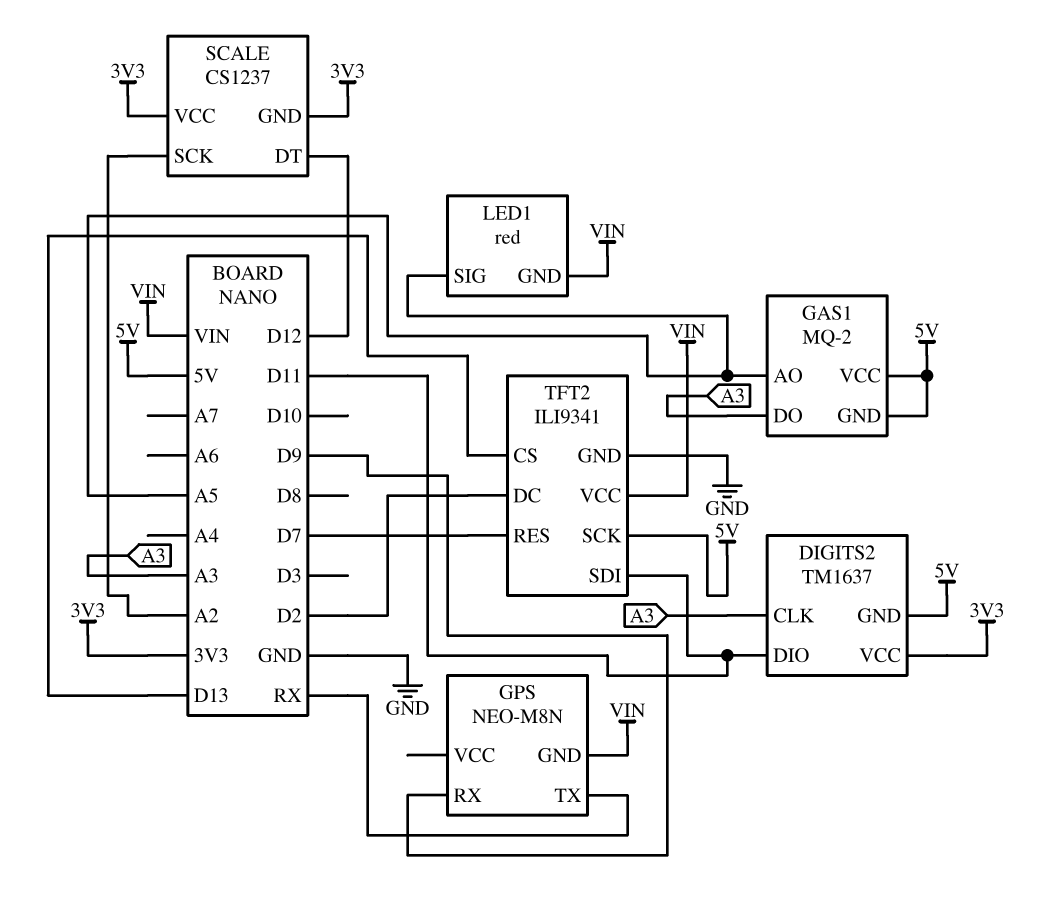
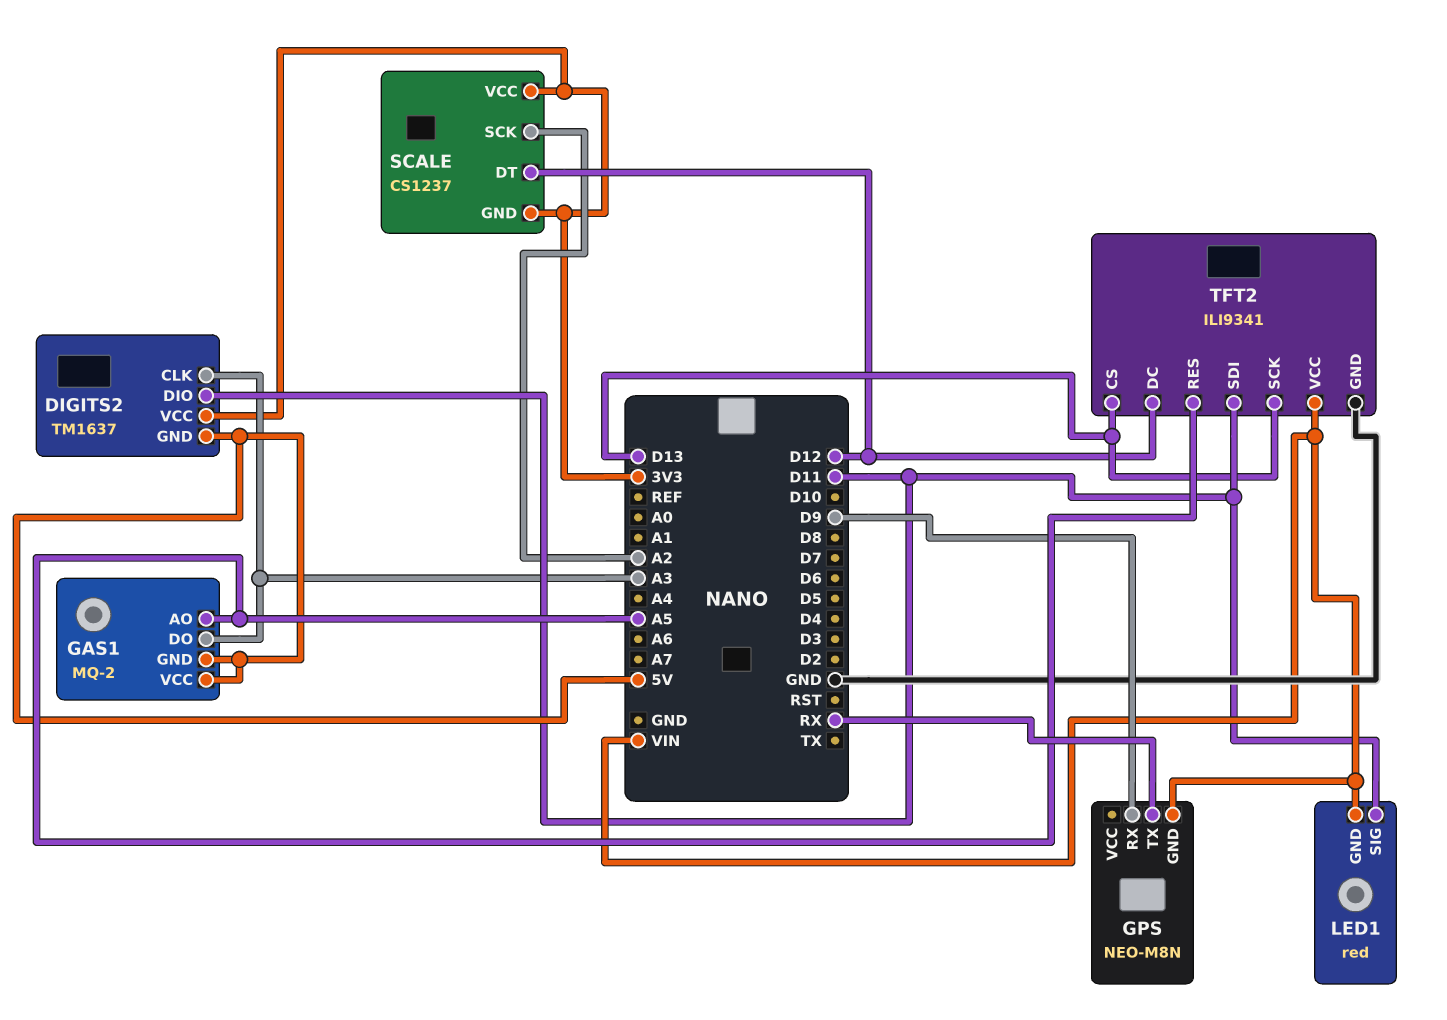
LED1 pin SIG: A5 -> D11
TFT2 pin DC: D2 -> D12
TFT2 pin RES: D7 -> A5
TFT2 pin SCK: 5V -> D13

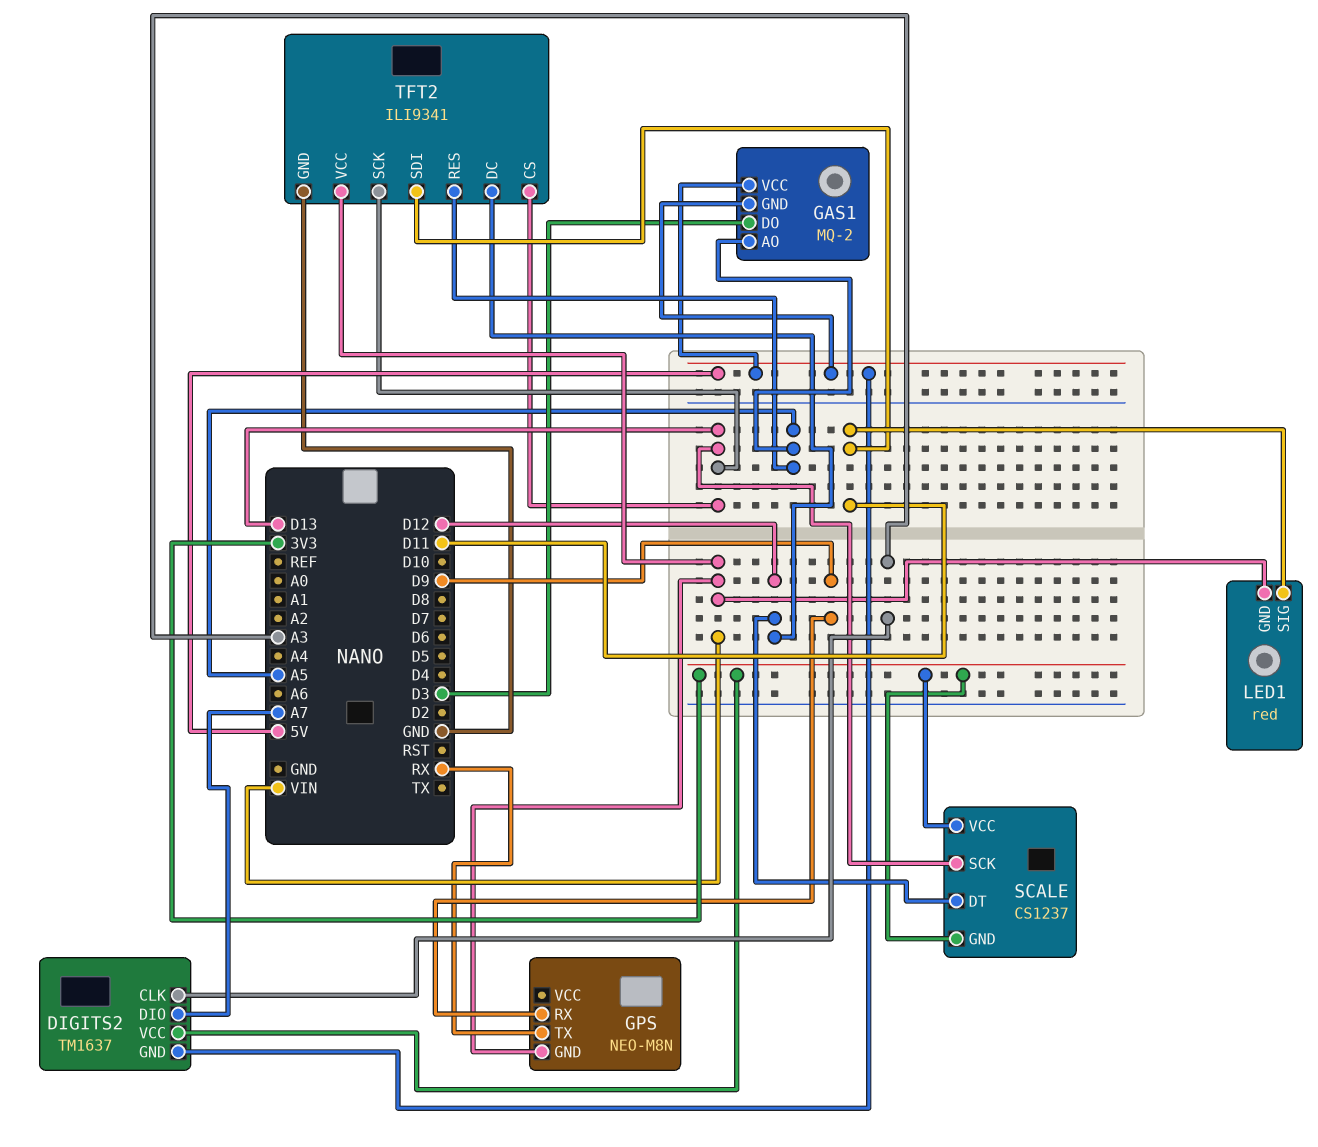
DIGITS2 pin DIO: D11 -> A7
GAS1 pin DO: A3 -> D3
SCALE pin SCK: A2 -> D13

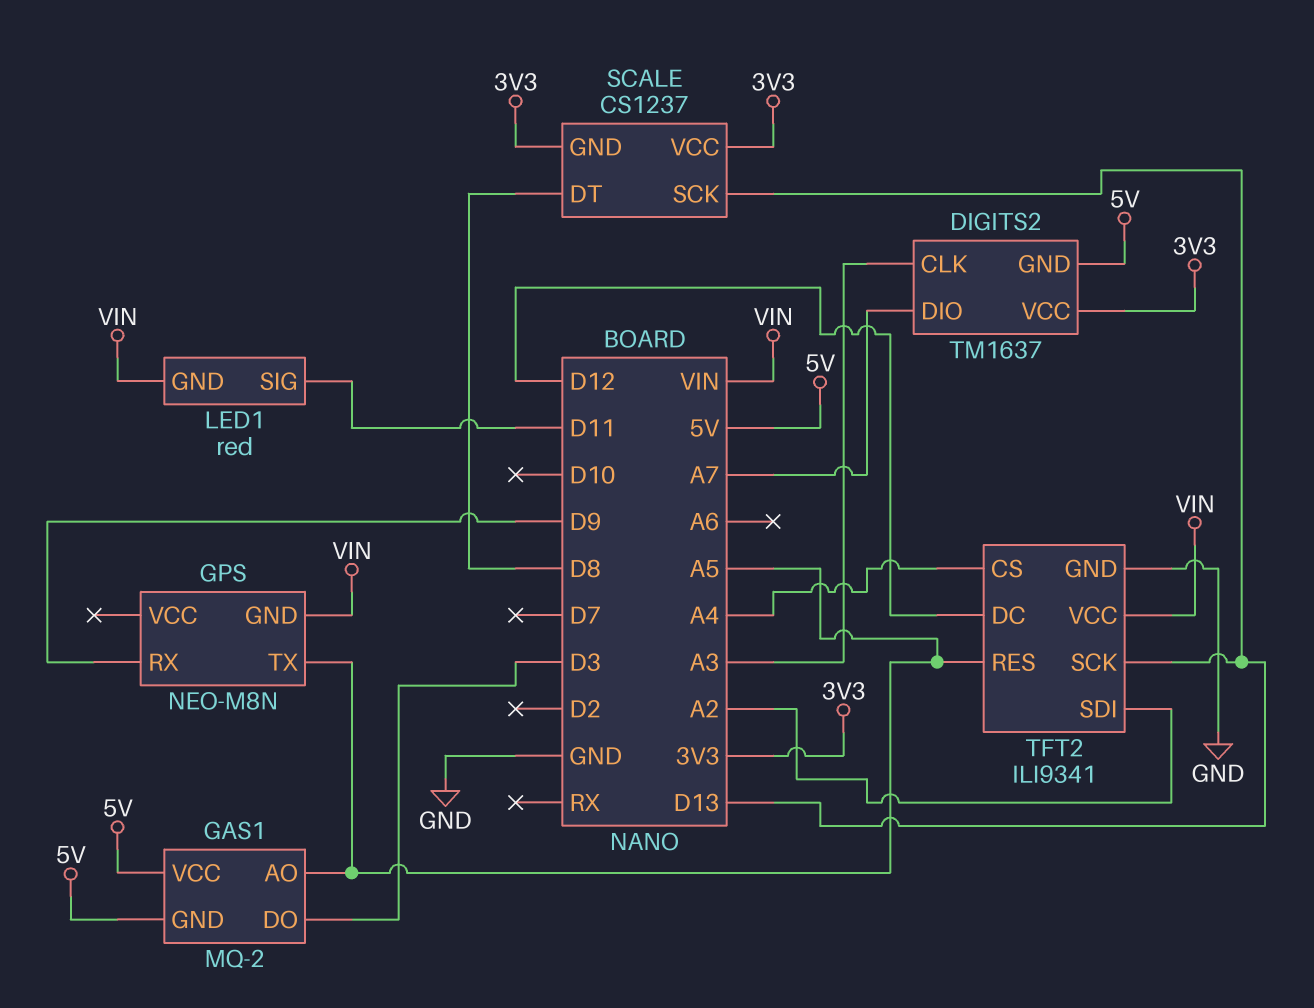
GPS pin TX: RX -> A5
SCALE pin DT: D12 -> D8
TFT2 pin CS: D13 -> A4
TFT2 pin SDI: D11 -> A2

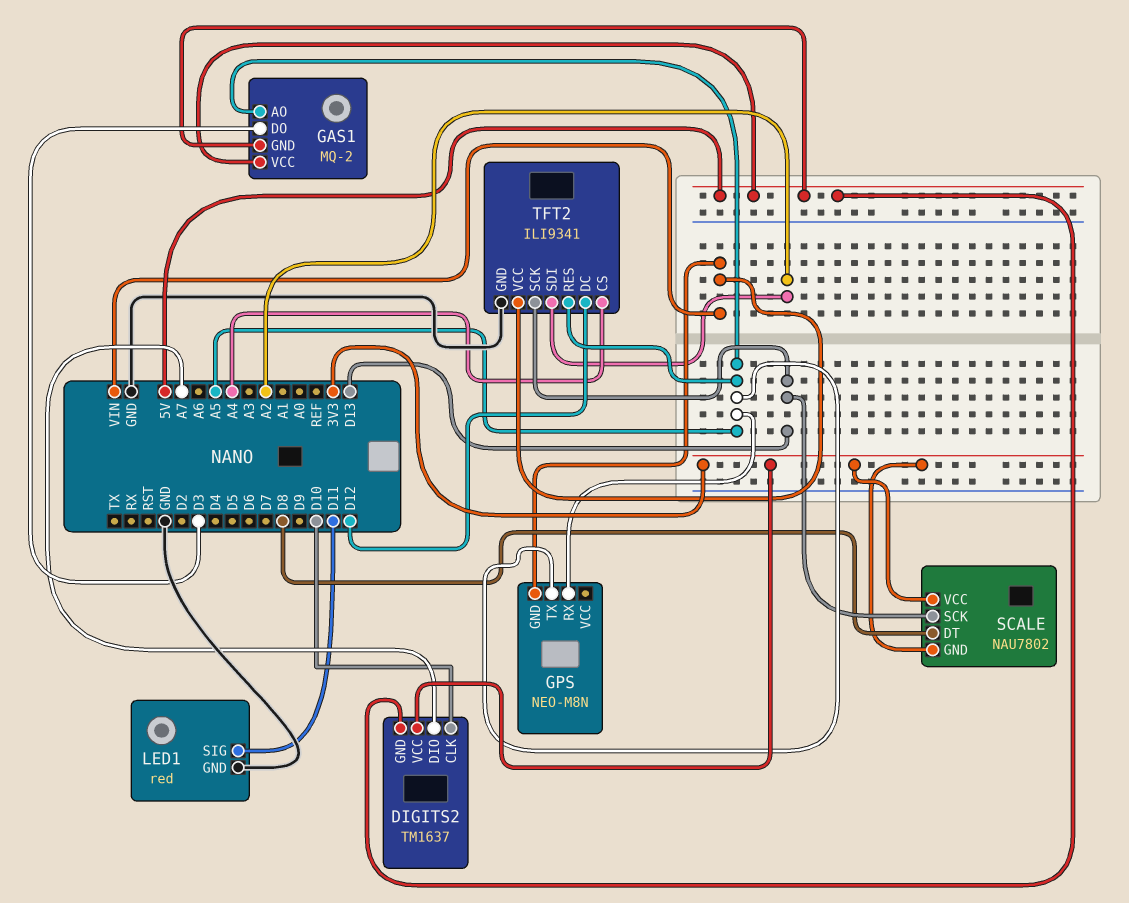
DIGITS2 pin CLK: A3 -> D10
GPS pin RX: D9 -> A5
LED1 pin GND: VIN -> GND
SCALE: CS1237 -> NAU7802

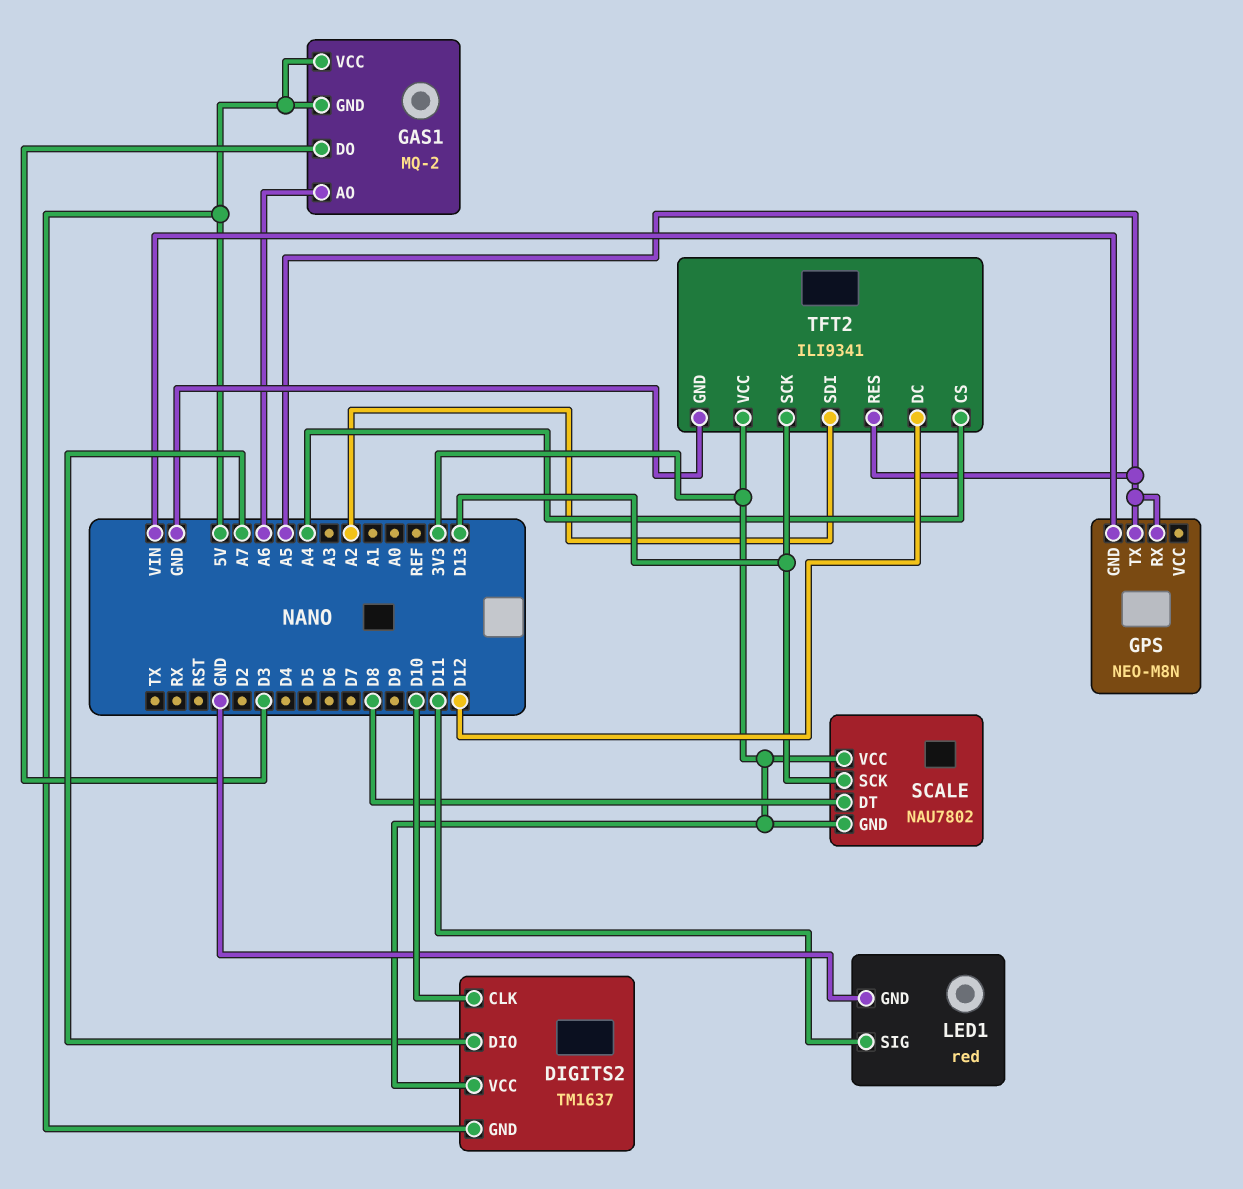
GAS1 pin AO: A5 -> A6
TFT2 pin VCC: VIN -> 3V3

